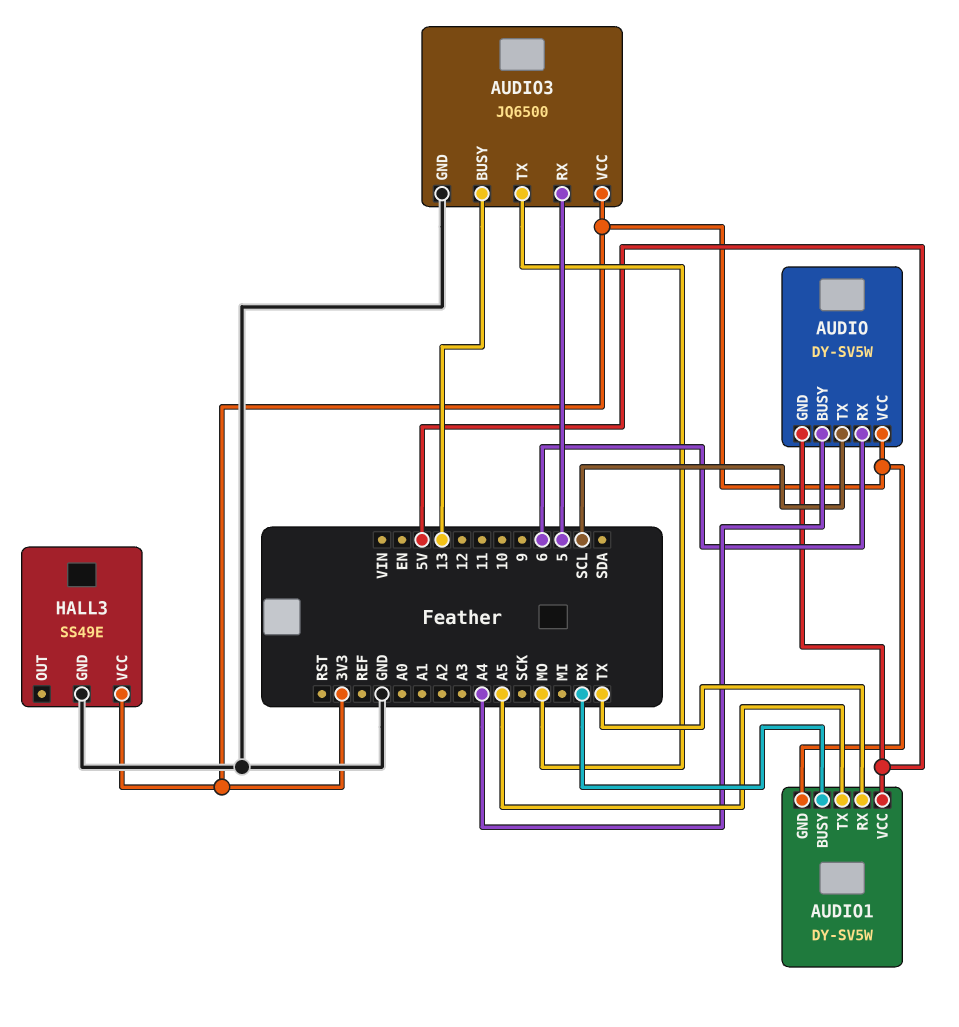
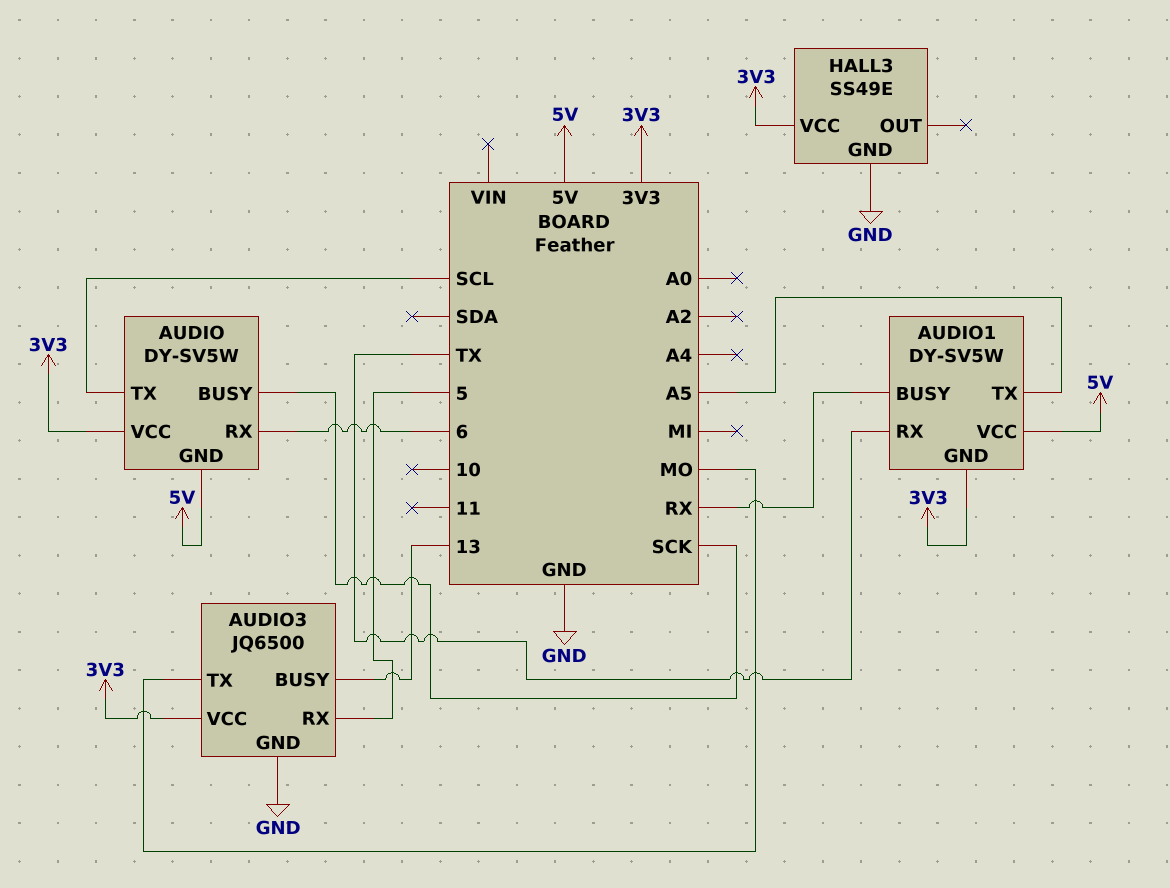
AUDIO pin BUSY: A4 -> SCK

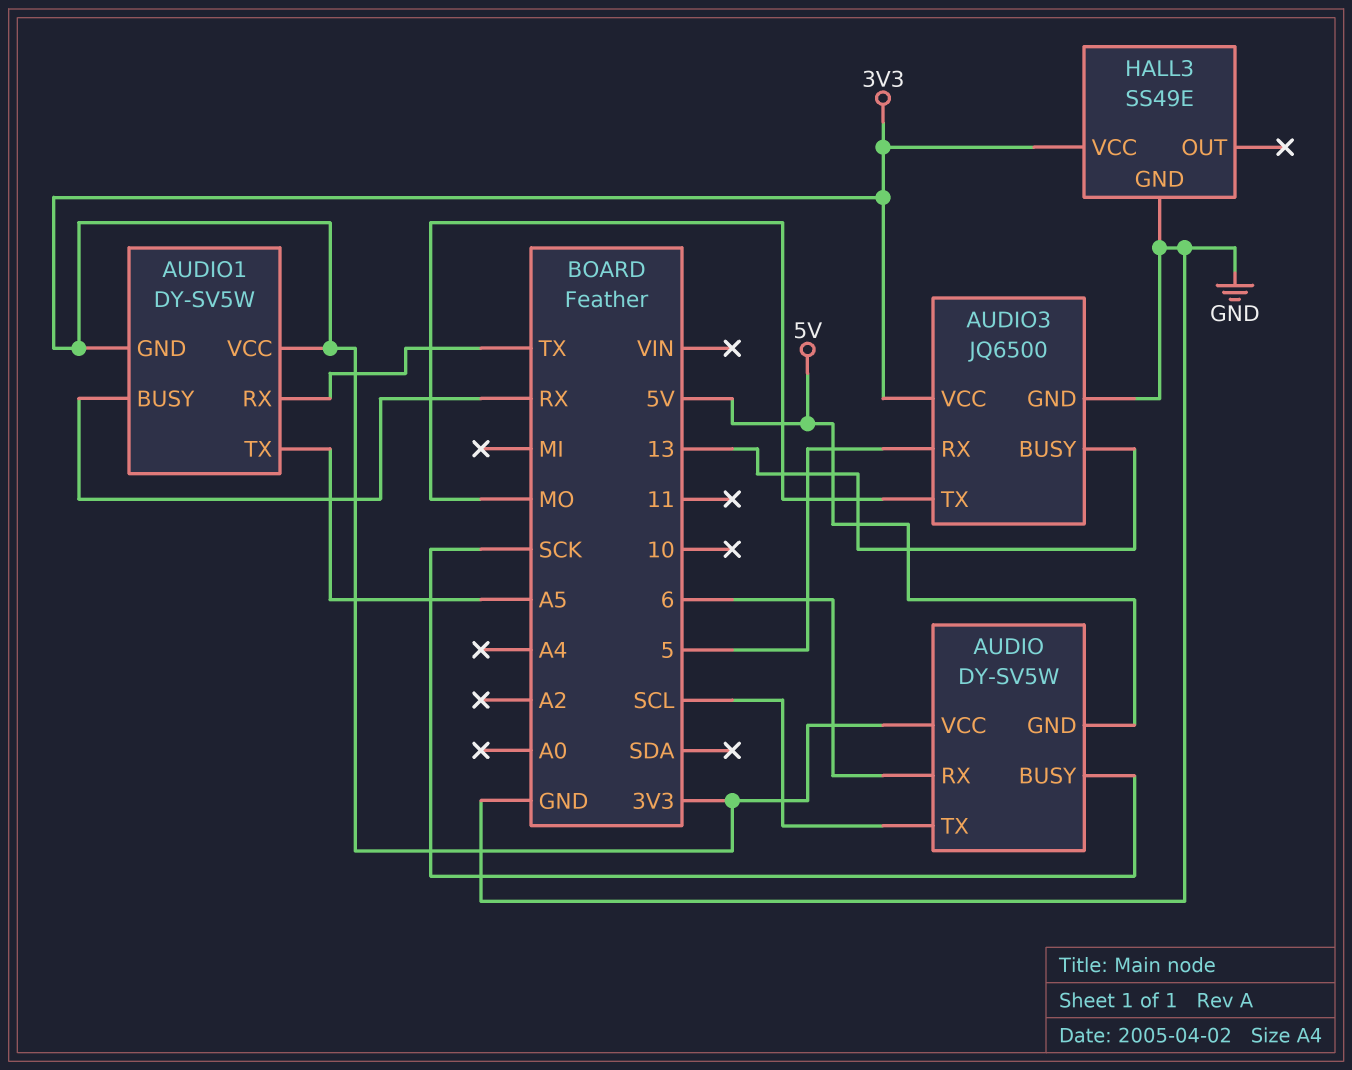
AUDIO1 pin VCC: 5V -> 3V3

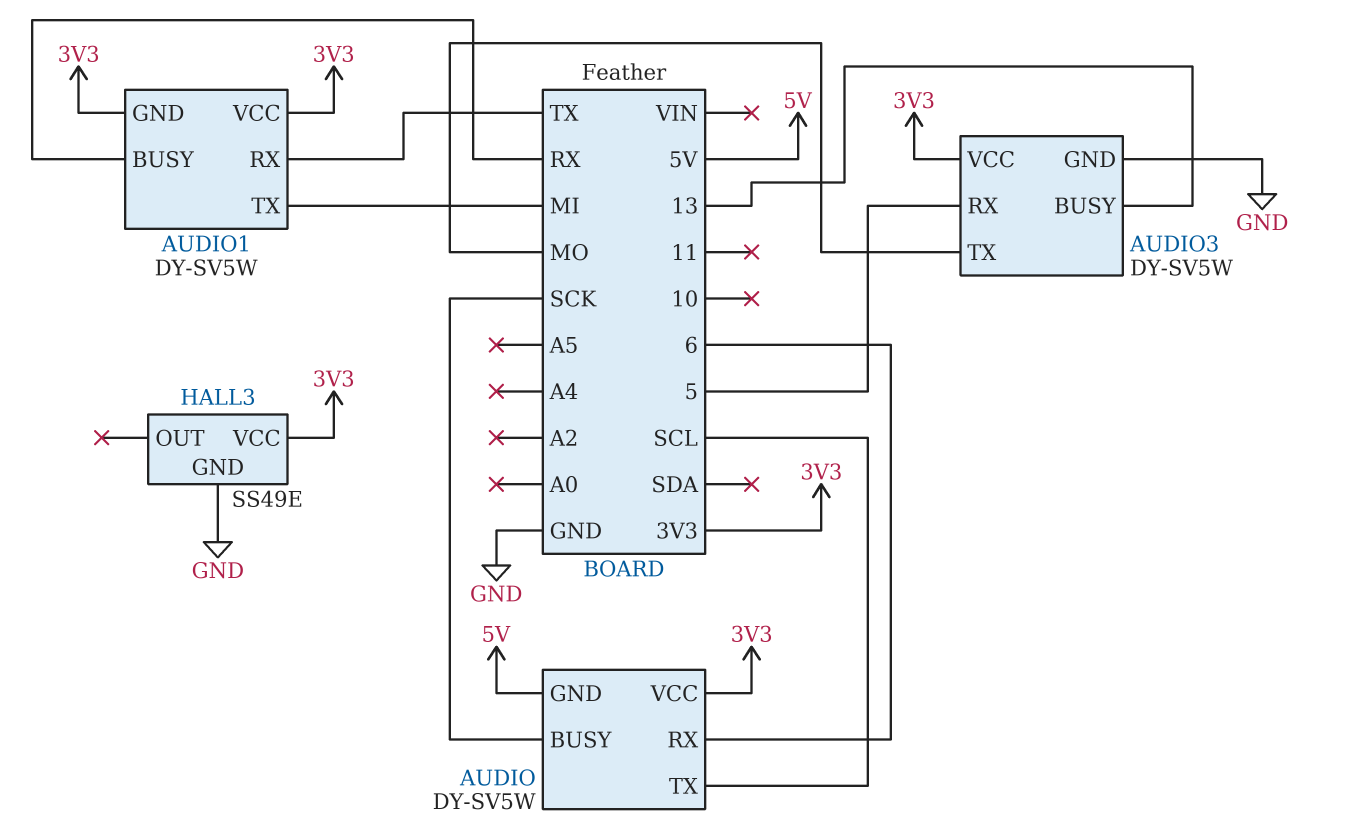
AUDIO1 pin TX: A5 -> MI
AUDIO3: JQ6500 -> DY-SV5W

